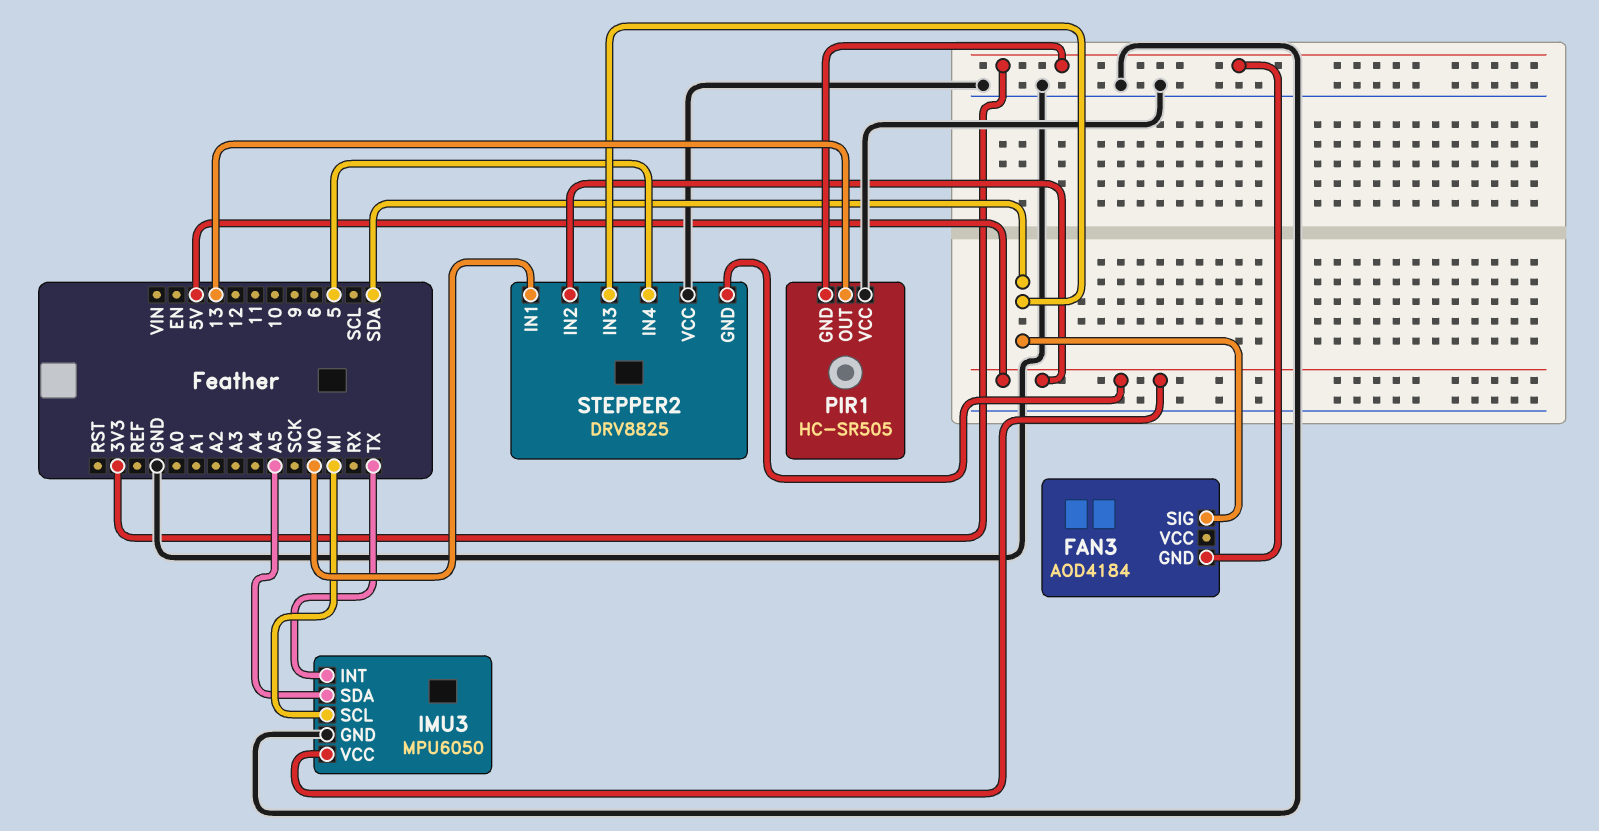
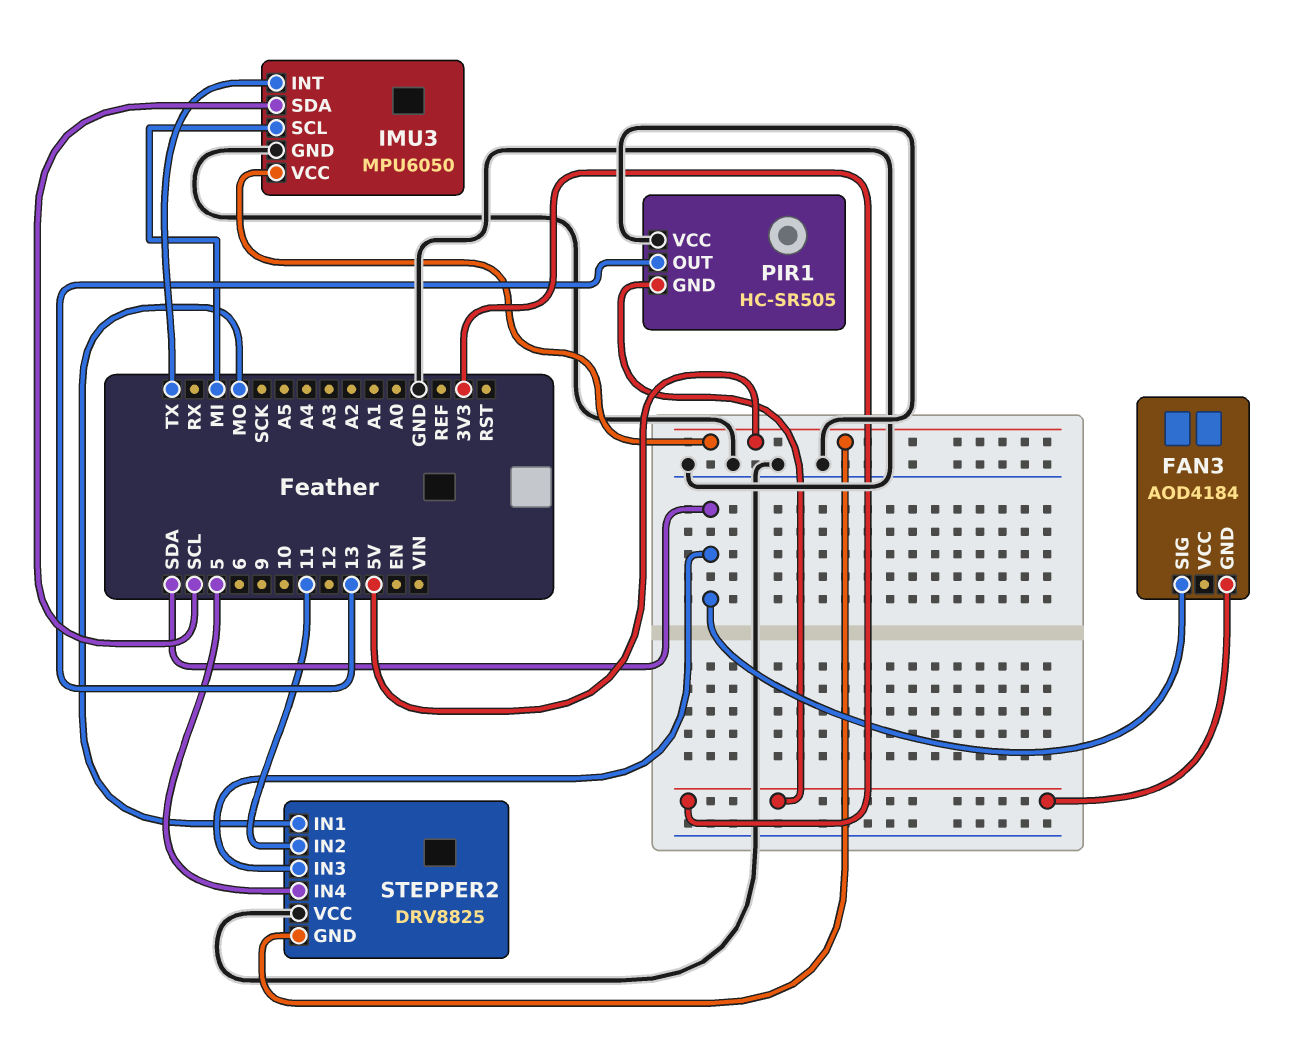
IMU3 pin SDA: A5 -> SCL
STEPPER2 pin IN2: 5V -> 11

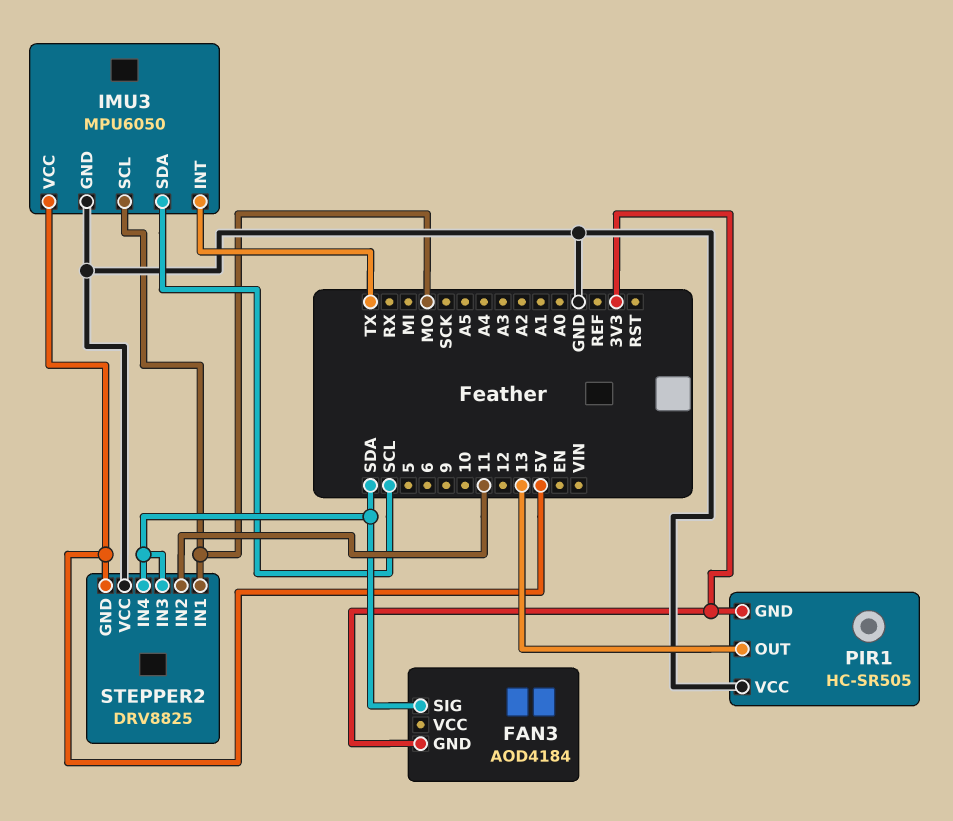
IMU3 pin SCL: MI -> MO
STEPPER2 pin IN4: 5 -> SDA

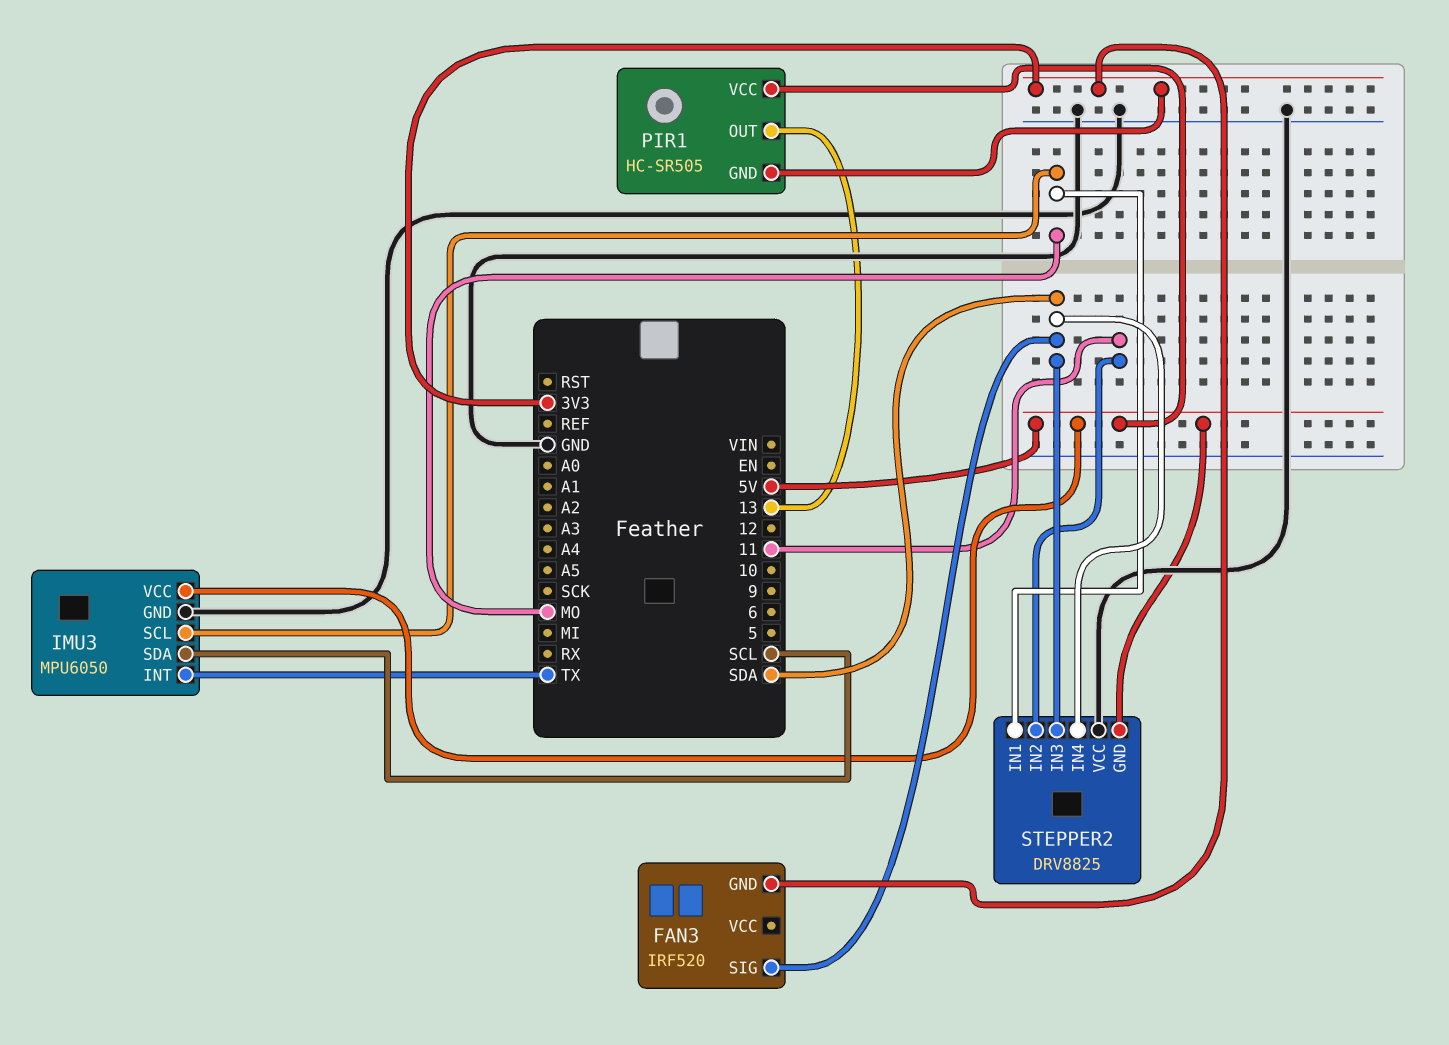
FAN3: AOD4184 -> IRF520
PIR1 pin VCC: GND -> 5V

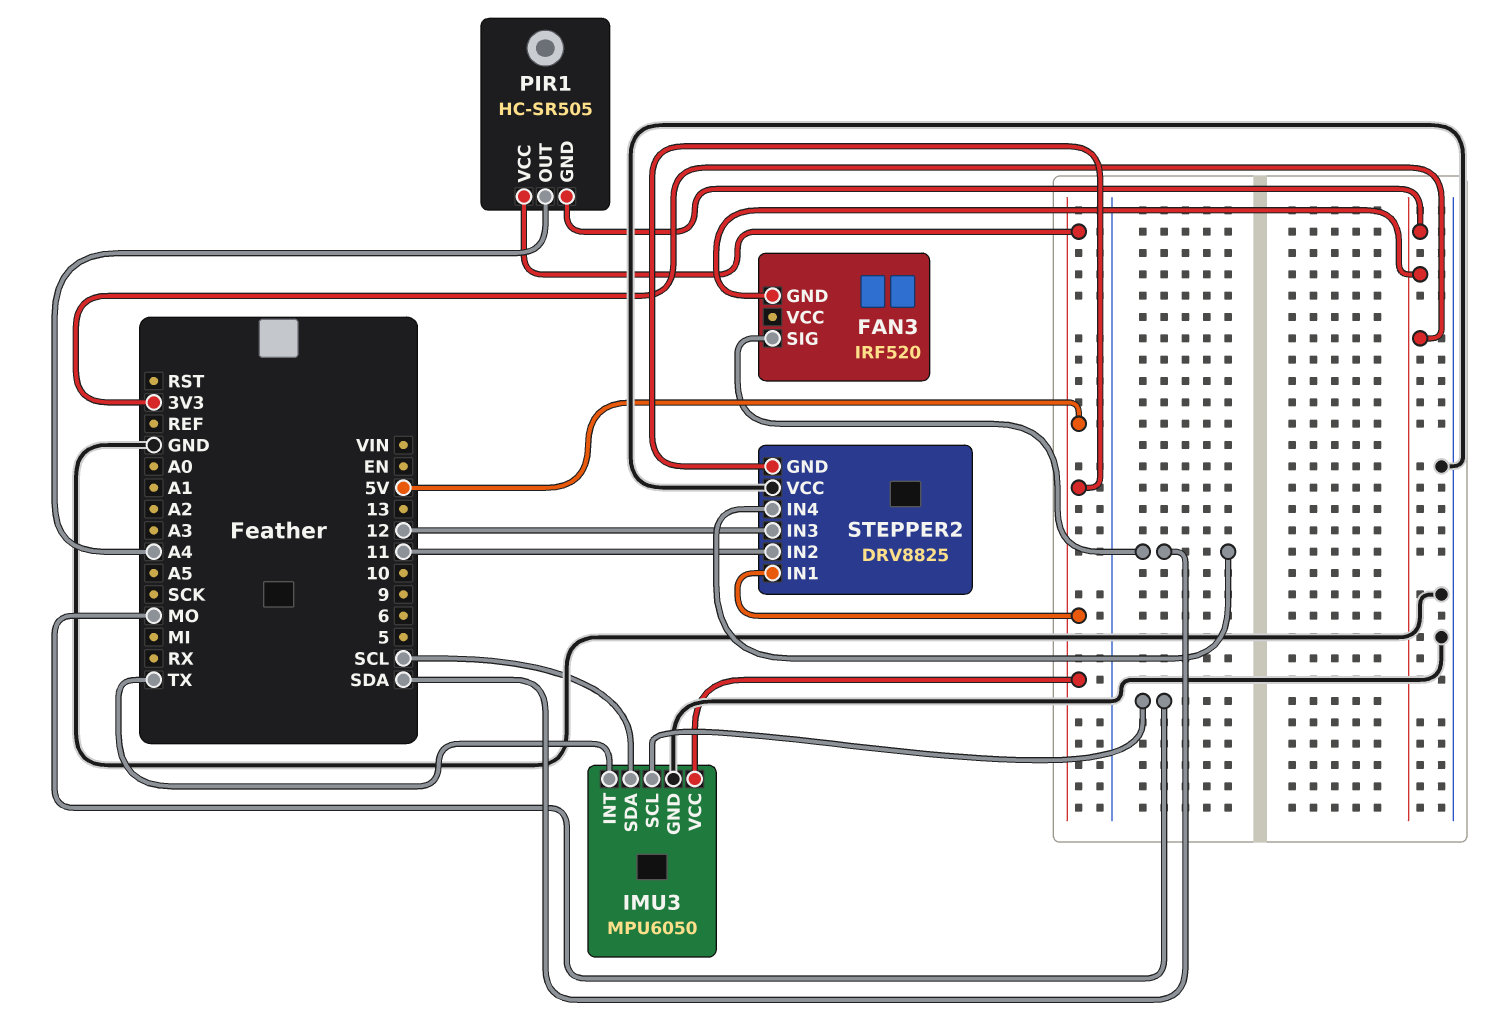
PIR1 pin OUT: 13 -> A4
STEPPER2 pin IN1: MO -> 5V
STEPPER2 pin IN3: SDA -> 12

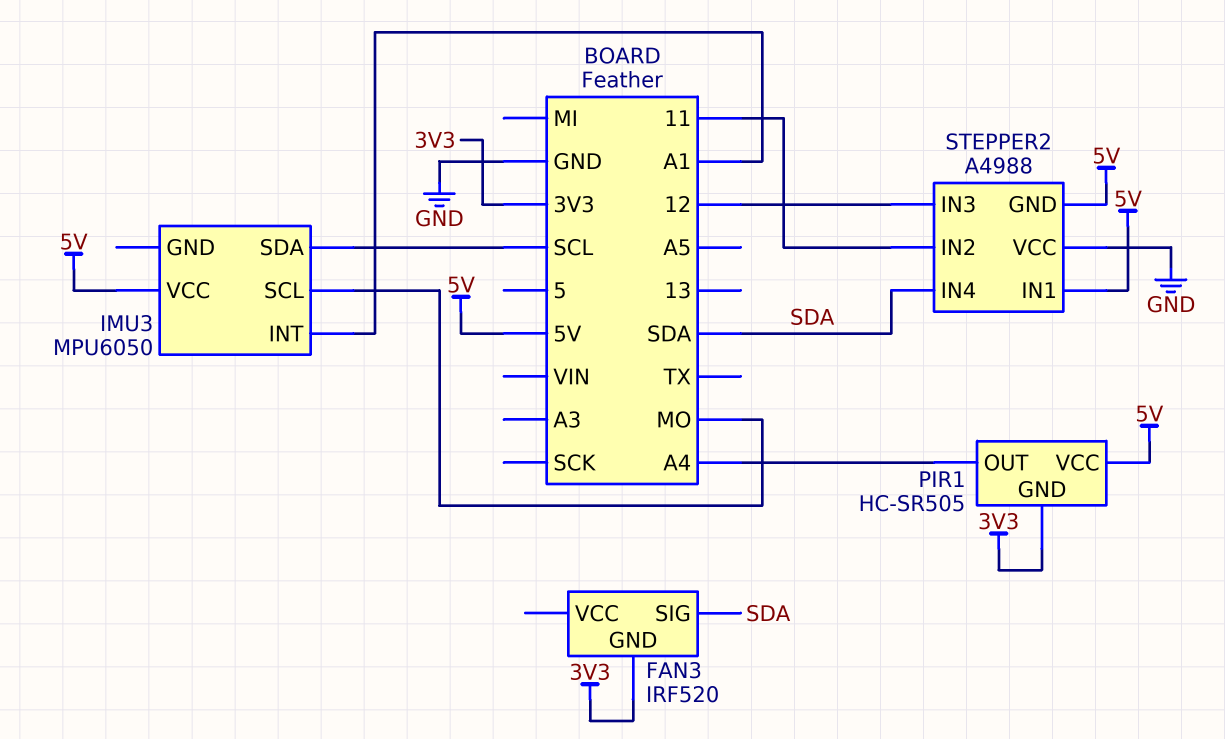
IMU3 pin GND: GND -> none
IMU3 pin INT: TX -> A1
STEPPER2: DRV8825 -> A4988

